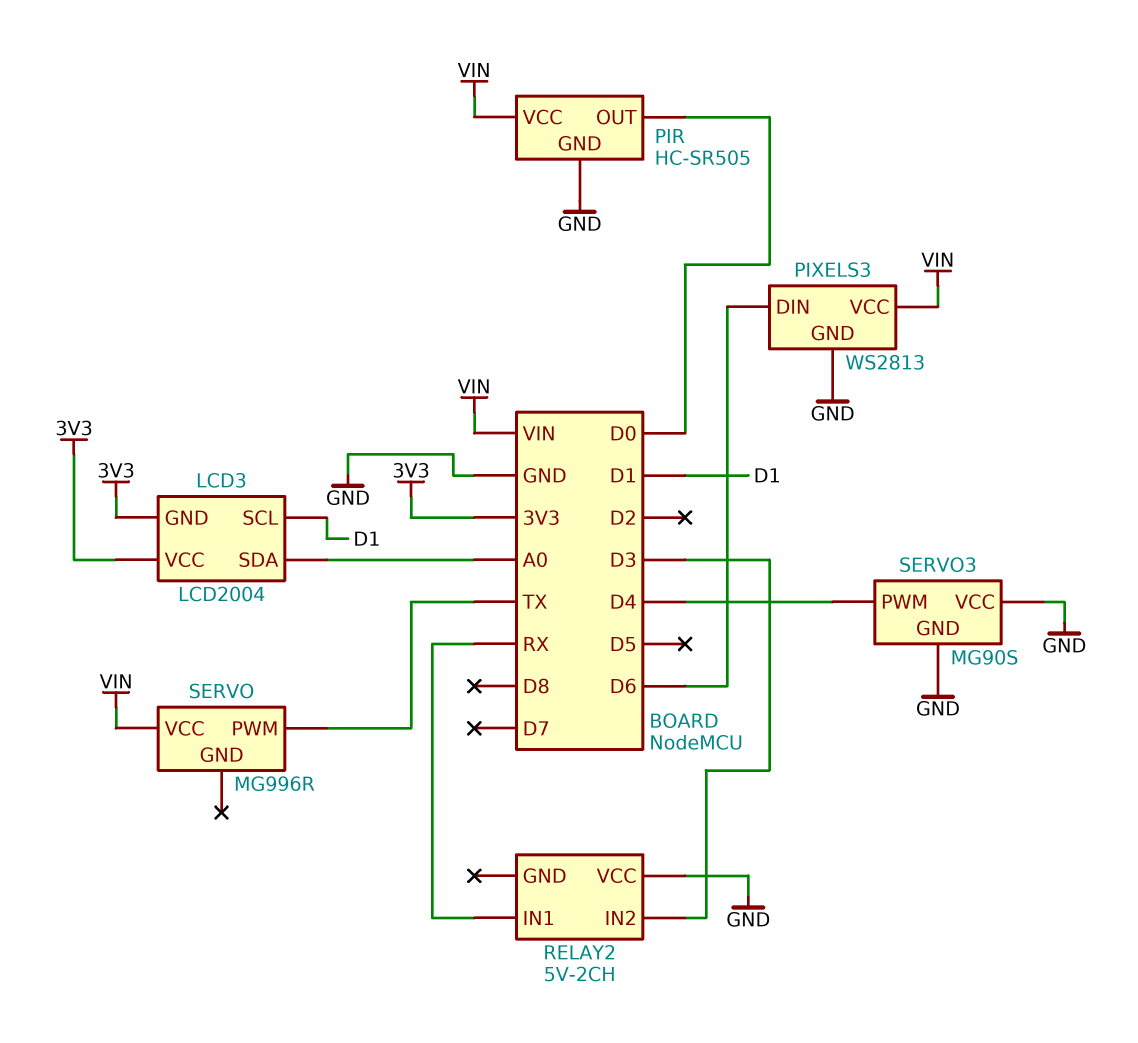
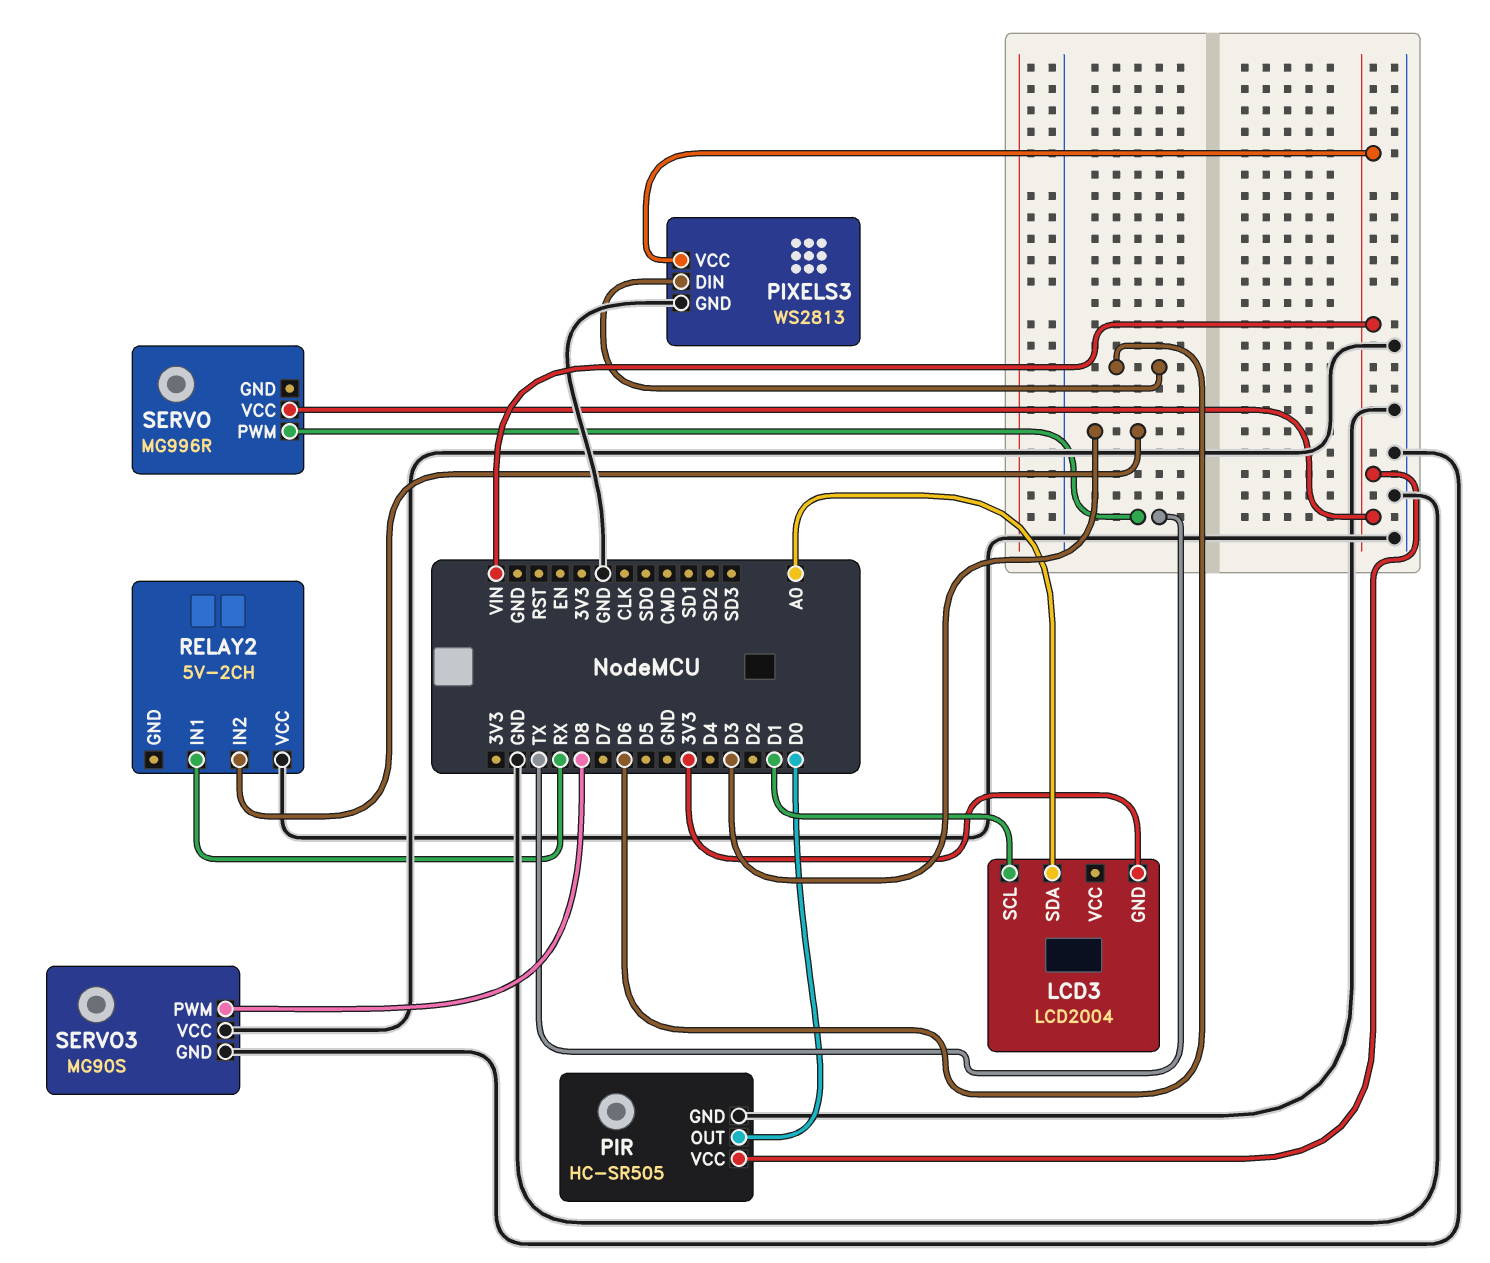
LCD3 pin VCC: 3V3 -> none
SERVO3 pin PWM: D4 -> D8

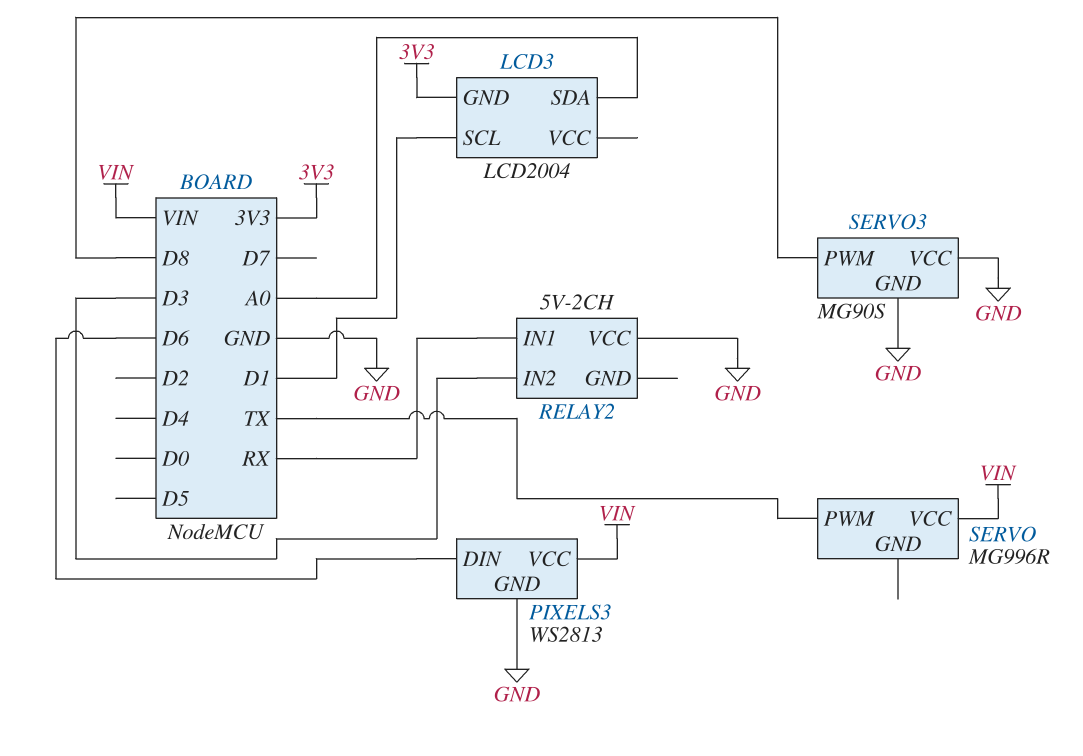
PIR: HC-SR505 -> none
PIR pin GND: GND -> none
PIR pin OUT: D0 -> none
PIR pin VCC: VIN -> none

